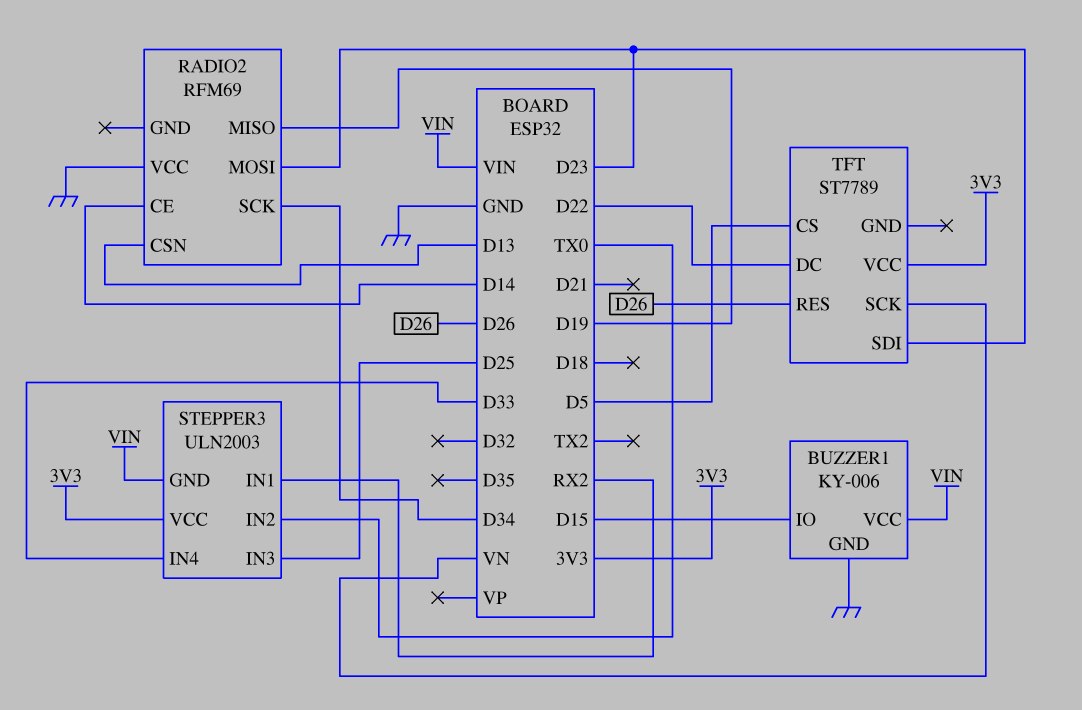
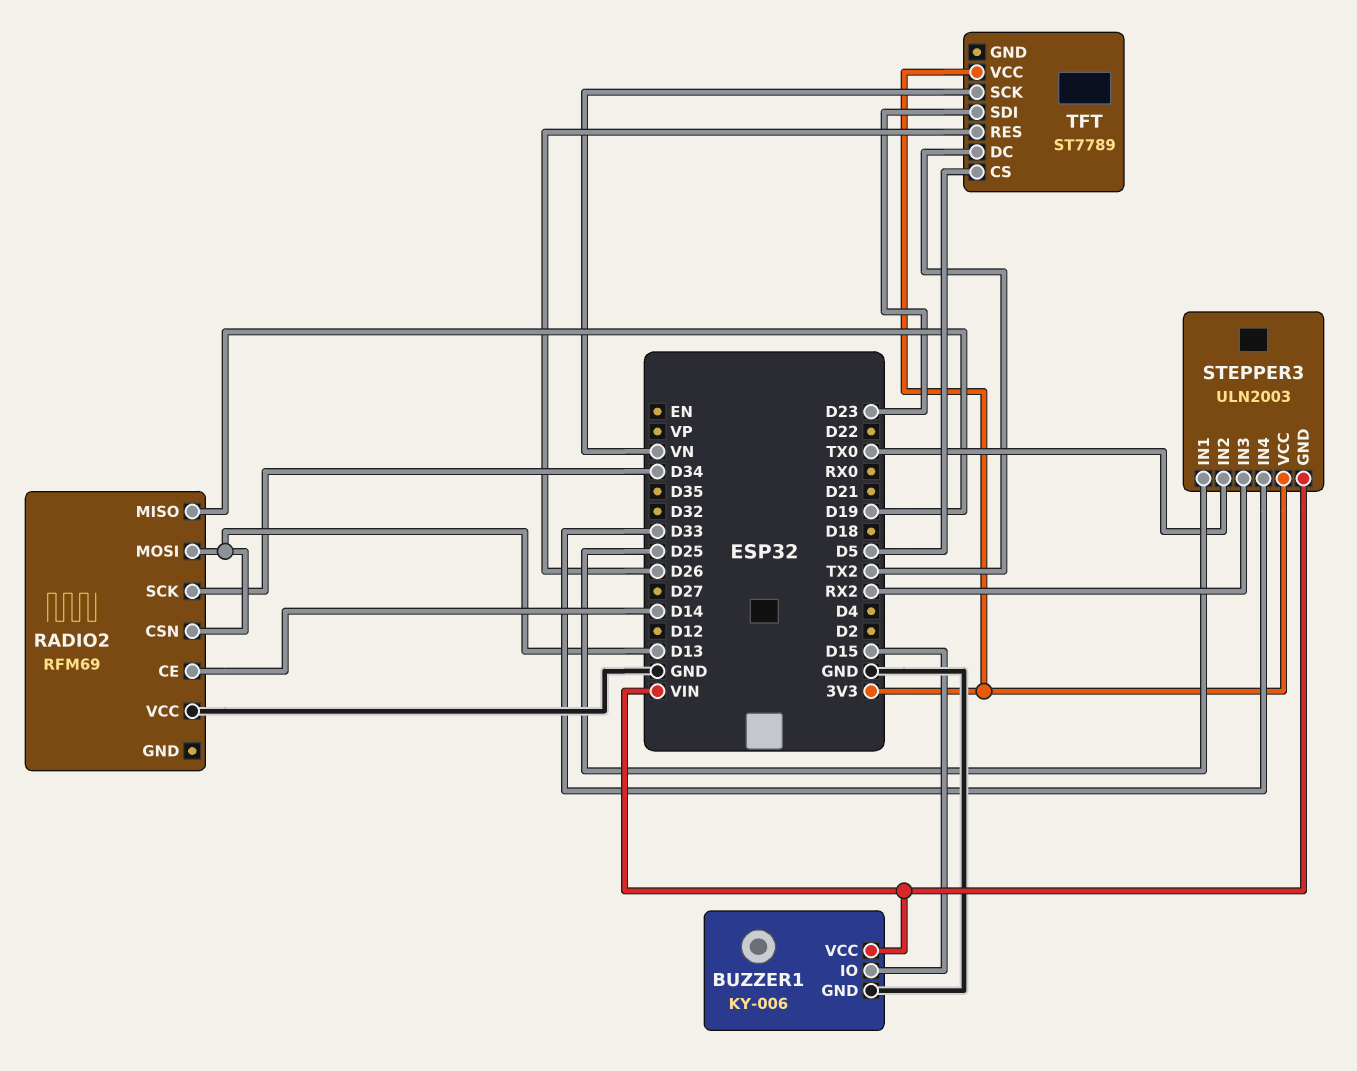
RADIO2 pin MOSI: D23 -> D13
STEPPER3 pin IN1: RX2 -> D25
STEPPER3 pin IN3: D25 -> RX2
TFT pin DC: D22 -> TX2

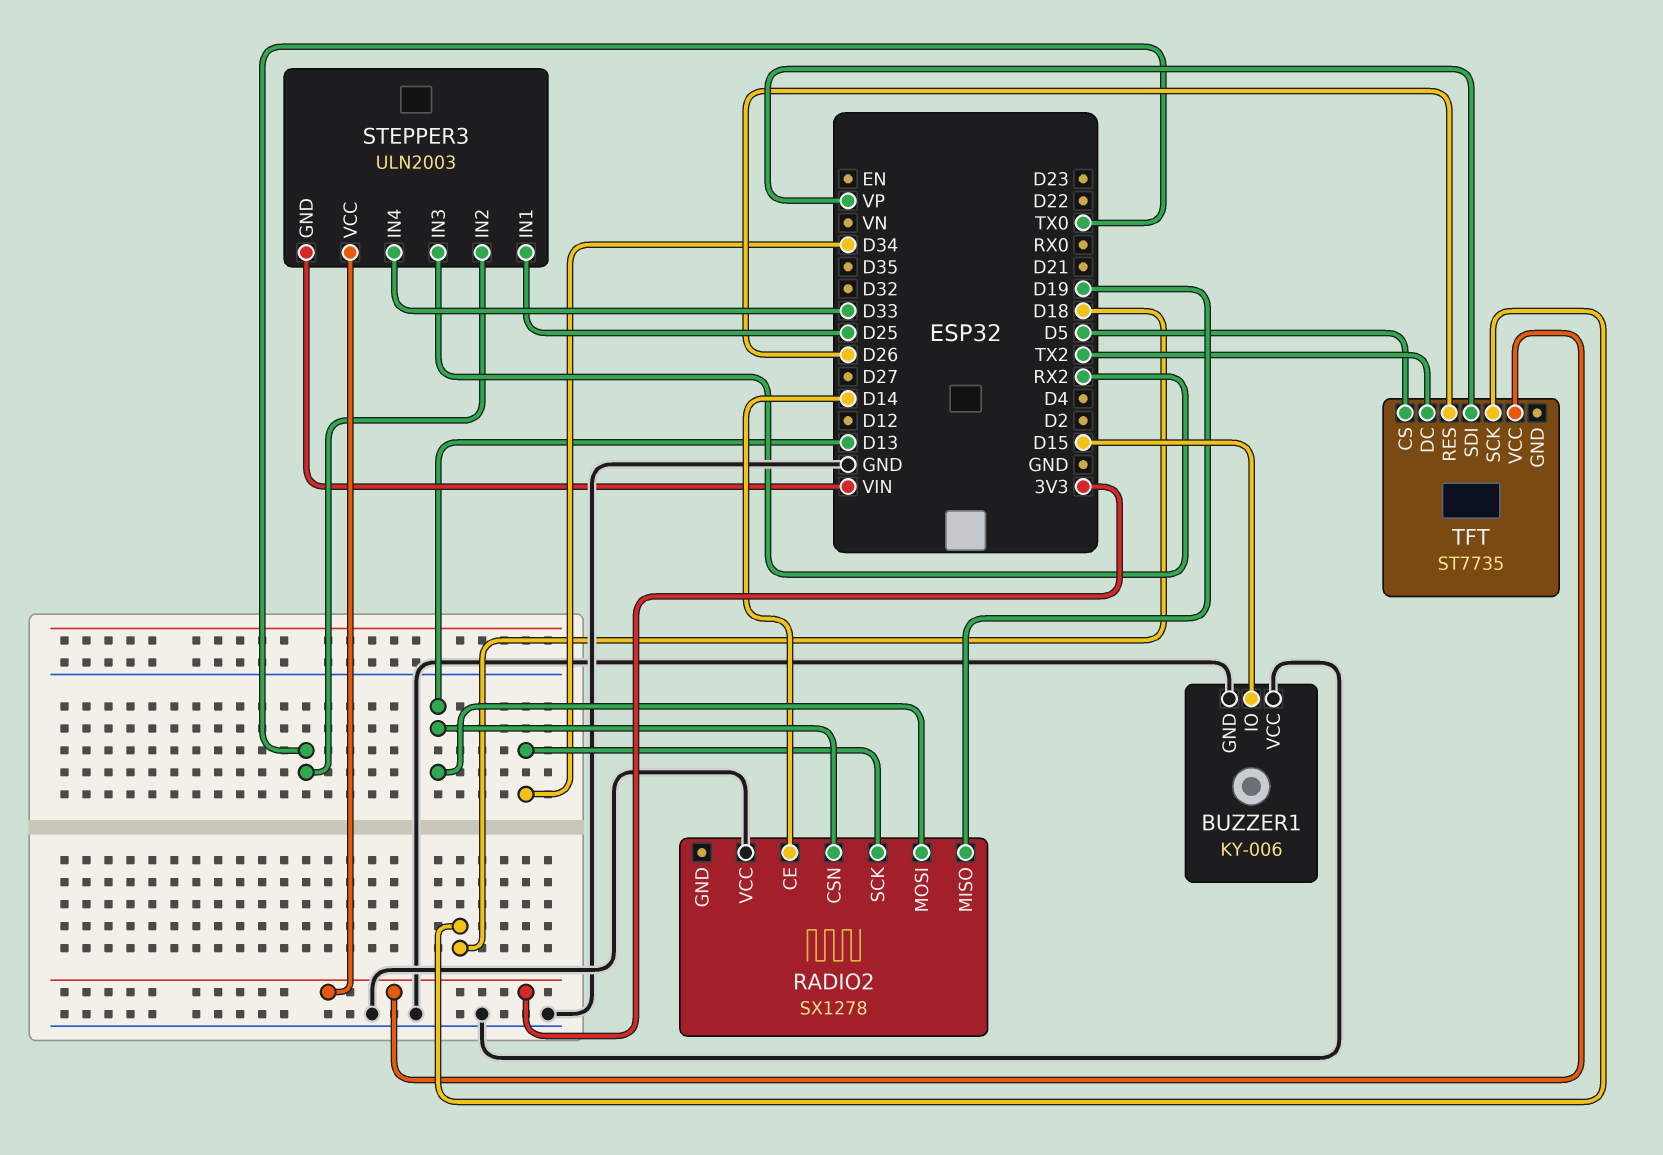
BUZZER1 pin VCC: VIN -> GND
RADIO2: RFM69 -> SX1278
TFT: ST7789 -> ST7735
TFT pin SCK: VN -> D18
TFT pin SDI: D23 -> VP

